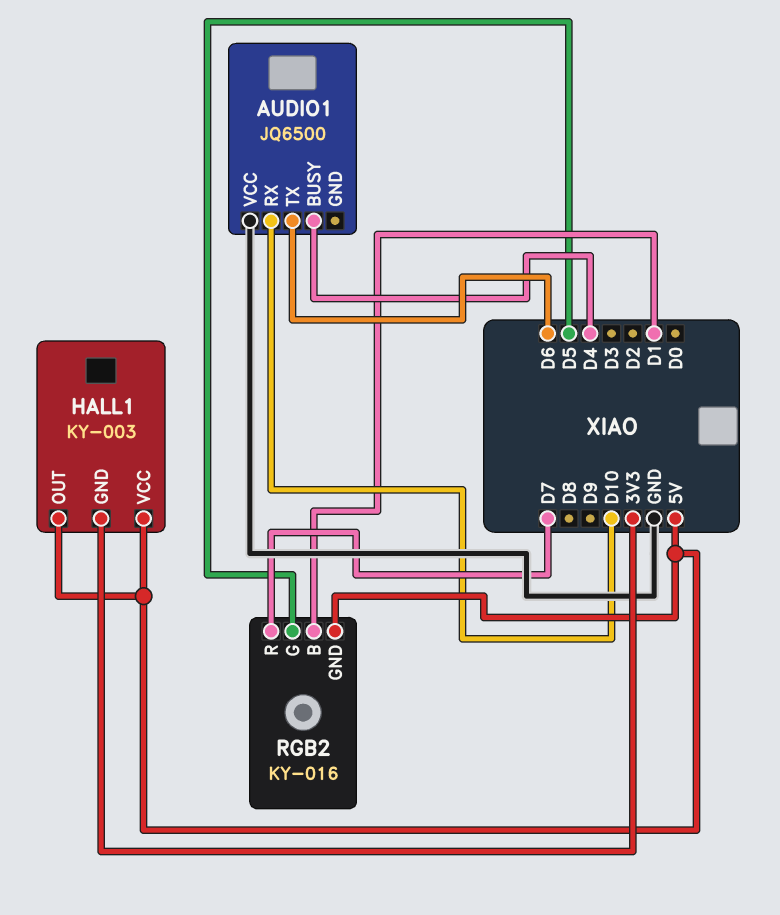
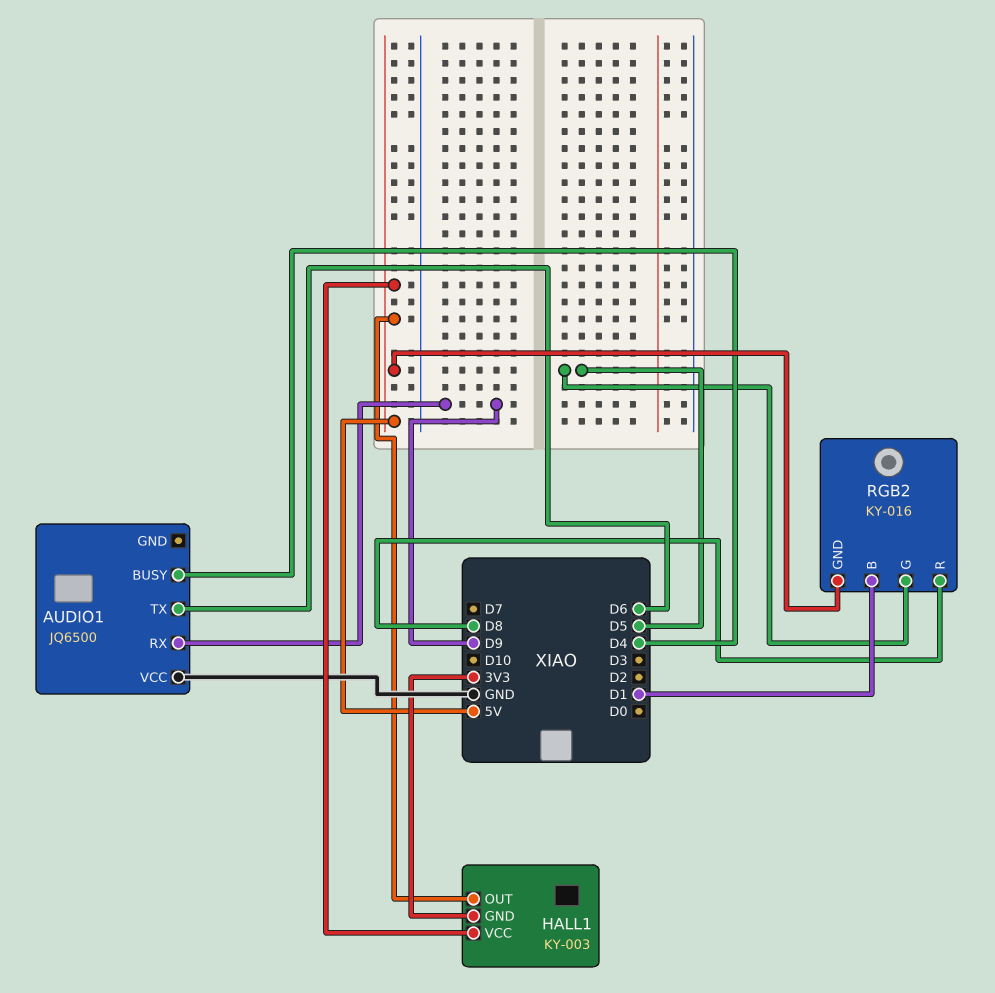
AUDIO1 pin RX: D10 -> D9
RGB2 pin R: D7 -> D8

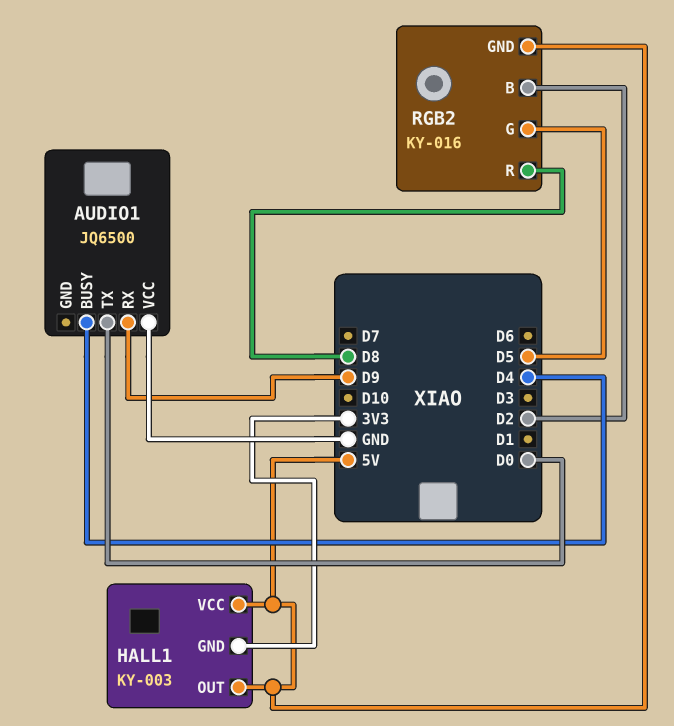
AUDIO1 pin TX: D6 -> D0
RGB2 pin B: D1 -> D2

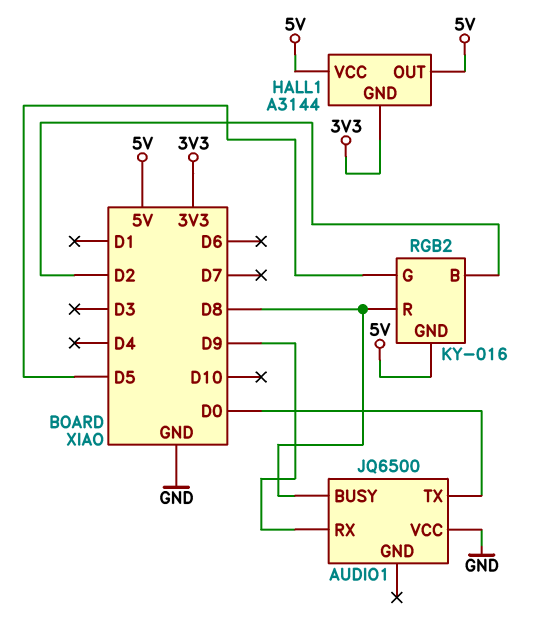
AUDIO1 pin BUSY: D4 -> D8
HALL1: KY-003 -> A3144

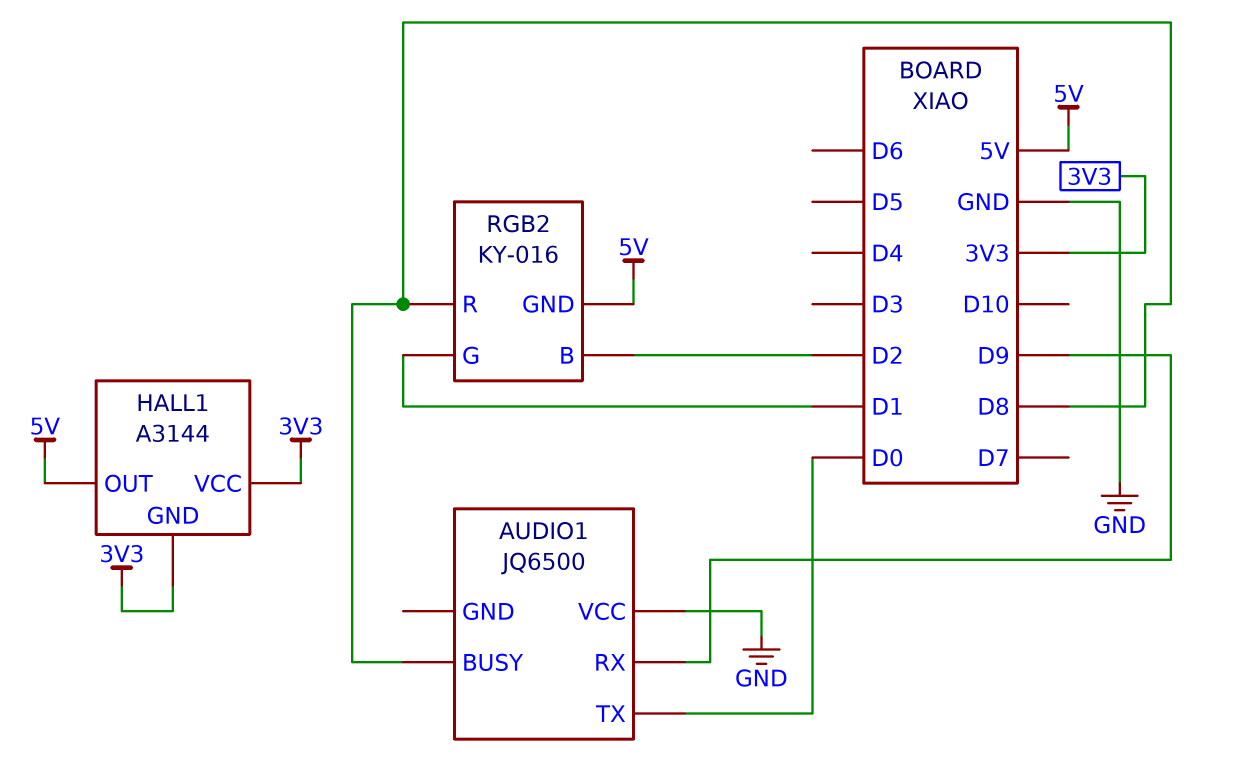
HALL1 pin VCC: 5V -> 3V3
RGB2 pin G: D5 -> D1

